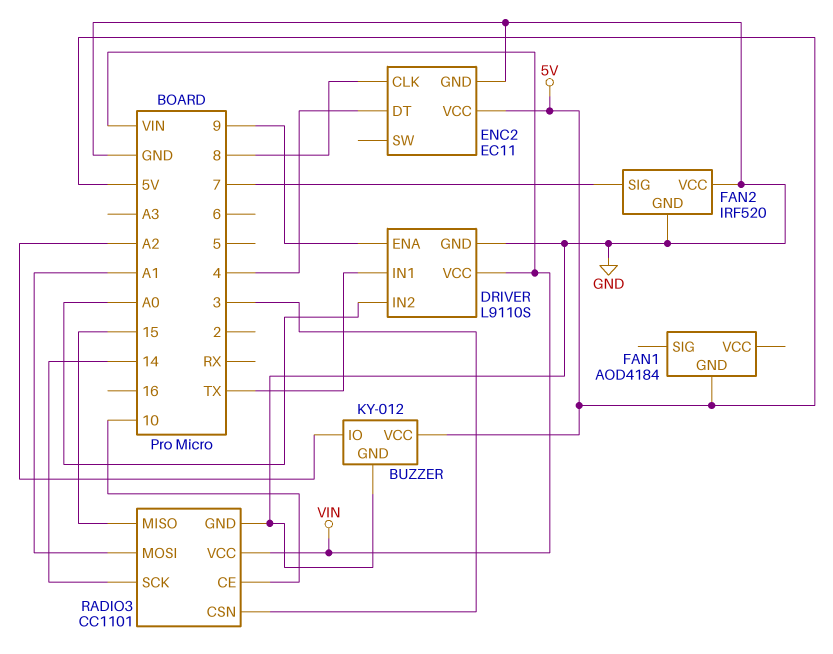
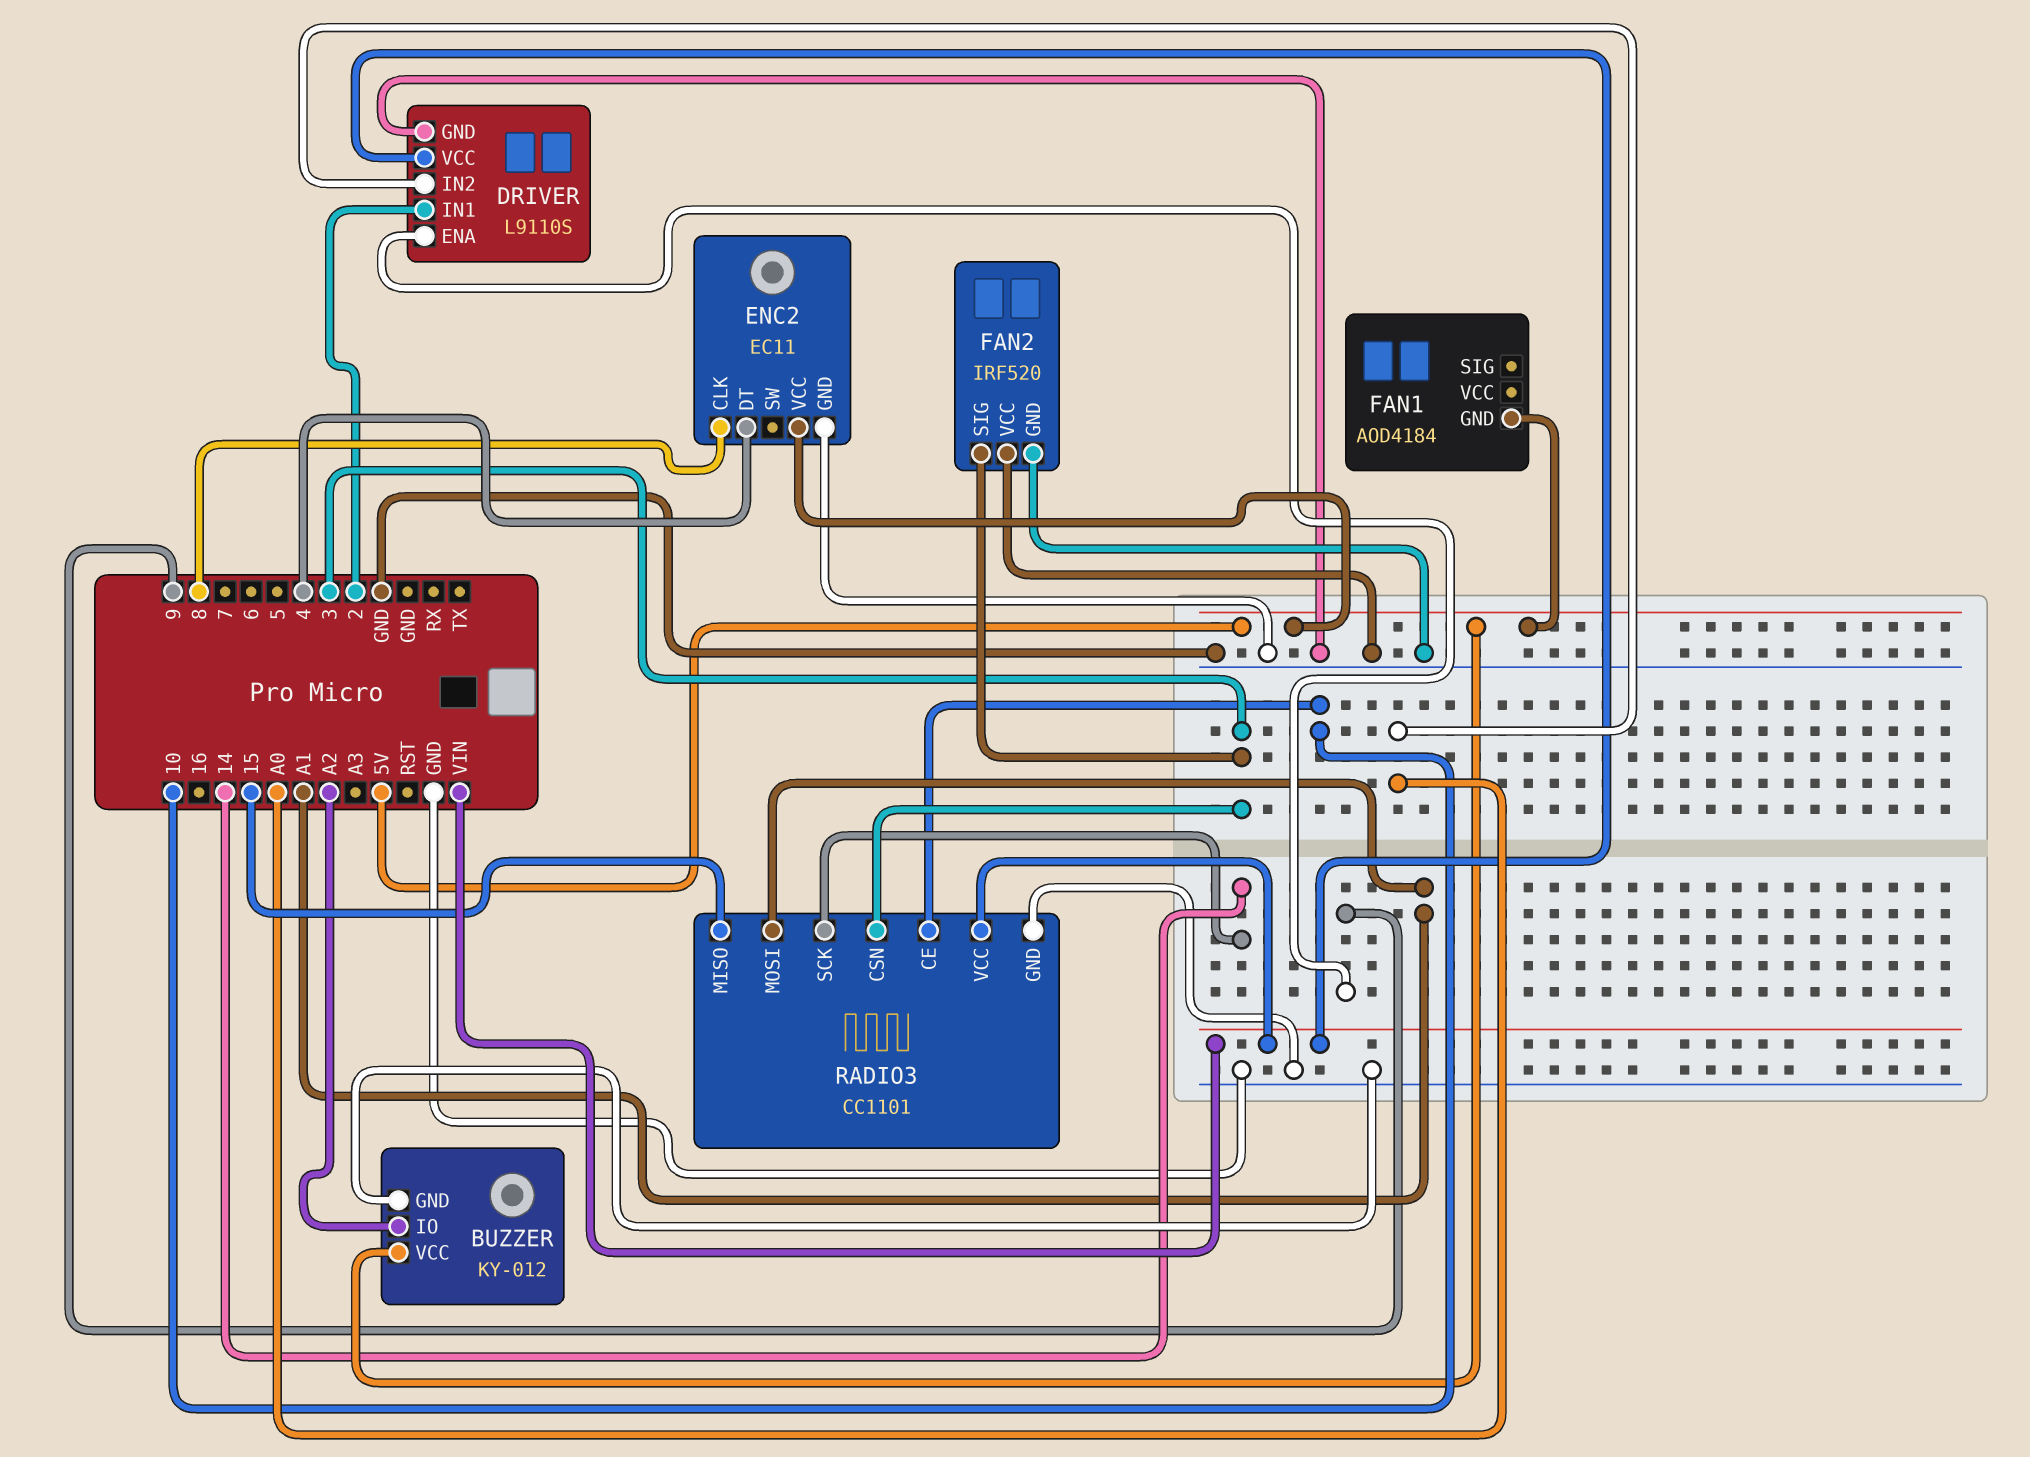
DRIVER pin IN1: TX -> 2
FAN2 pin SIG: 7 -> 3

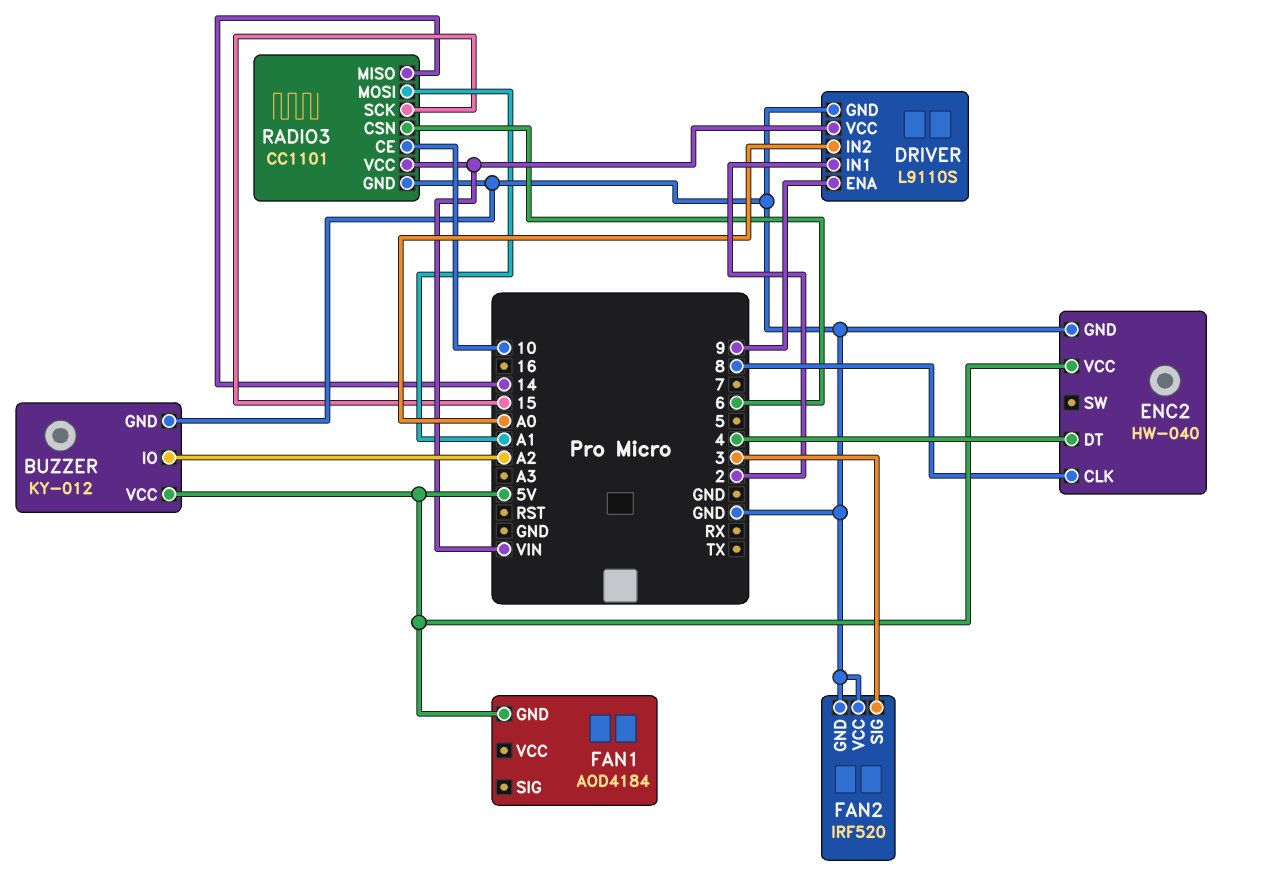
ENC2: EC11 -> HW-040
RADIO3 pin CSN: 3 -> 6
RADIO3 pin MISO: 15 -> 14
RADIO3 pin SCK: 14 -> 15

